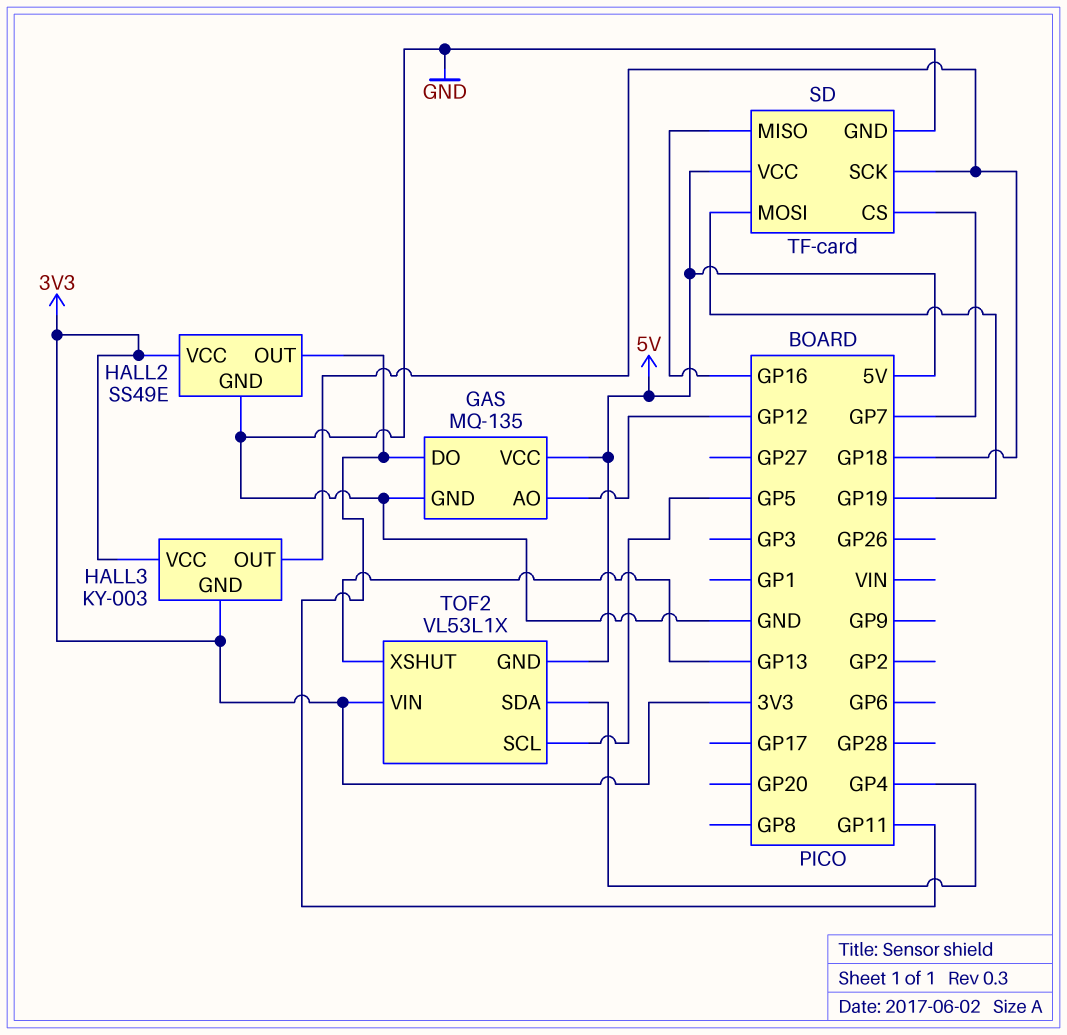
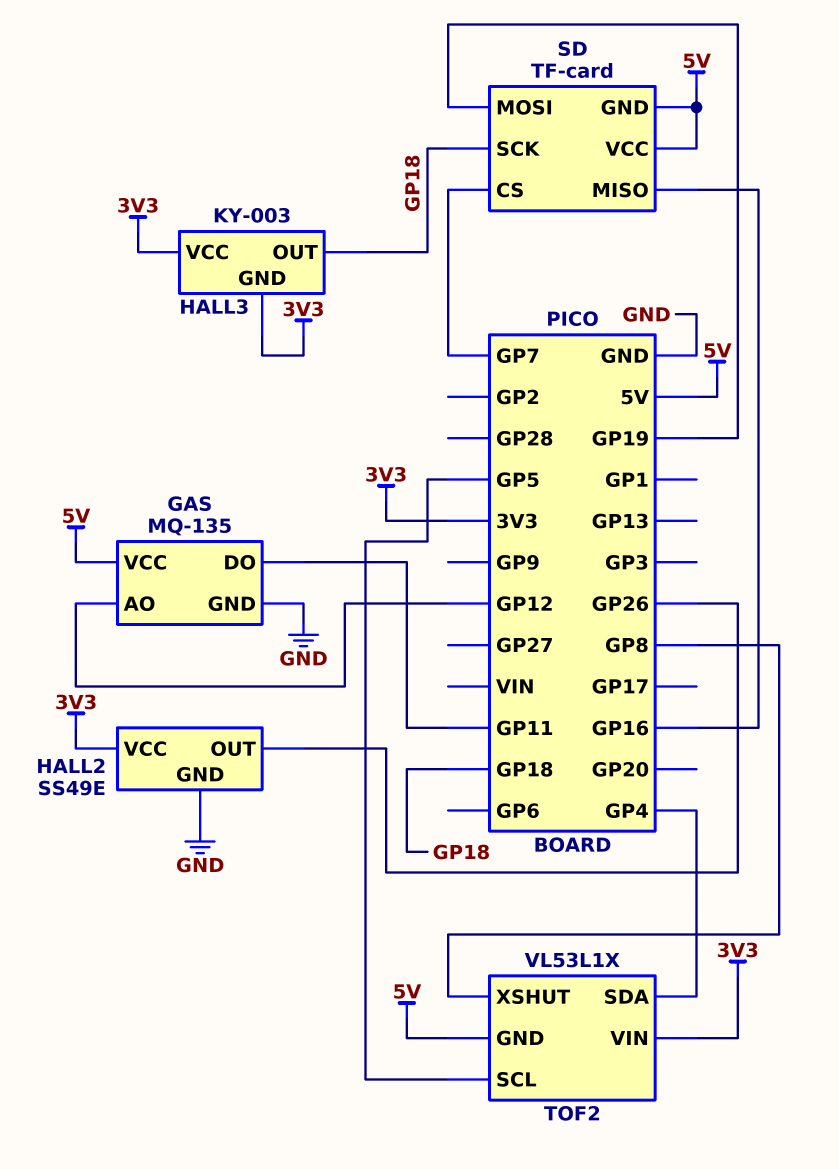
HALL2 pin OUT: GP11 -> GP26
SD pin GND: GND -> 5V
TOF2 pin XSHUT: GP13 -> GP8

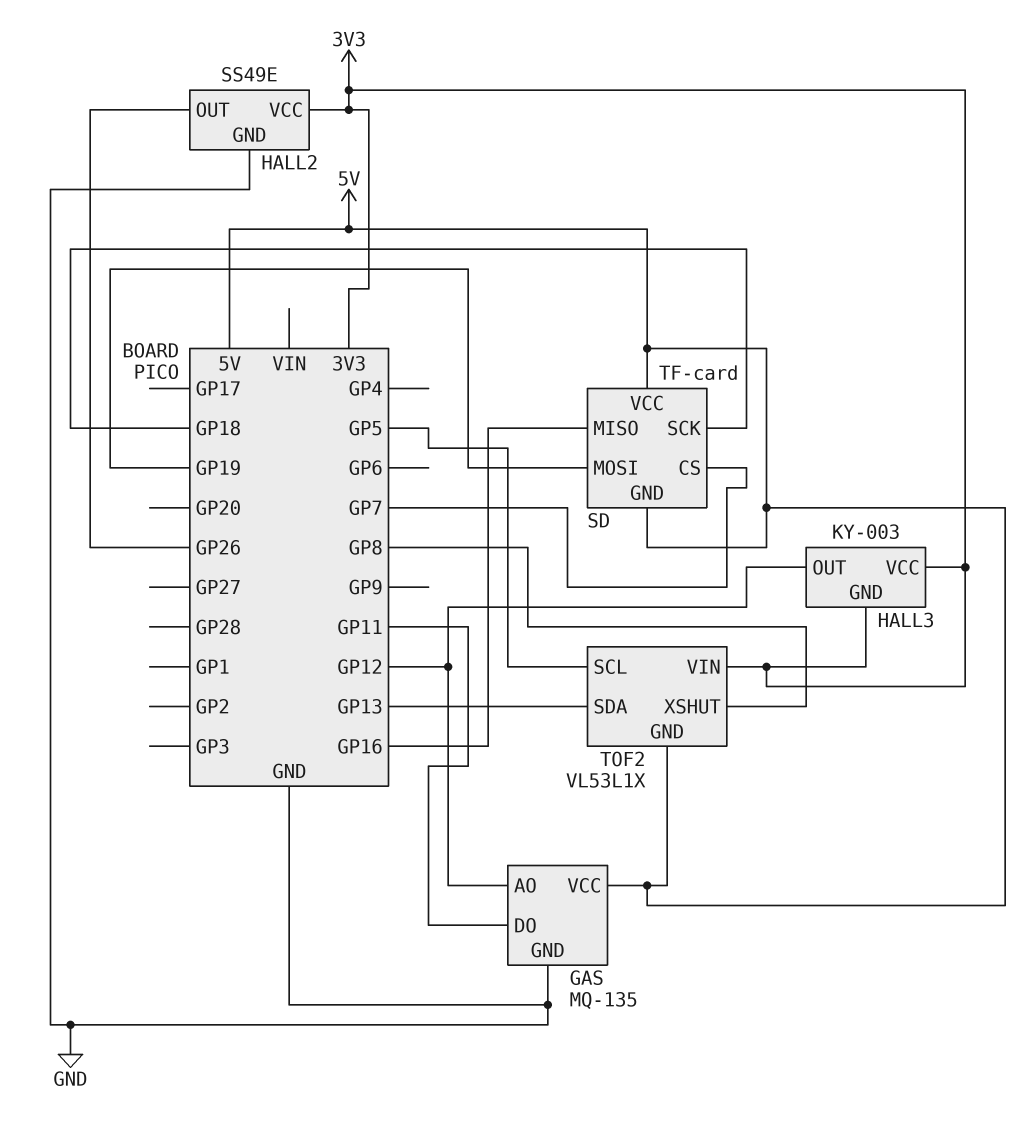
HALL3 pin OUT: GP18 -> GP12
TOF2 pin SDA: GP4 -> GP13

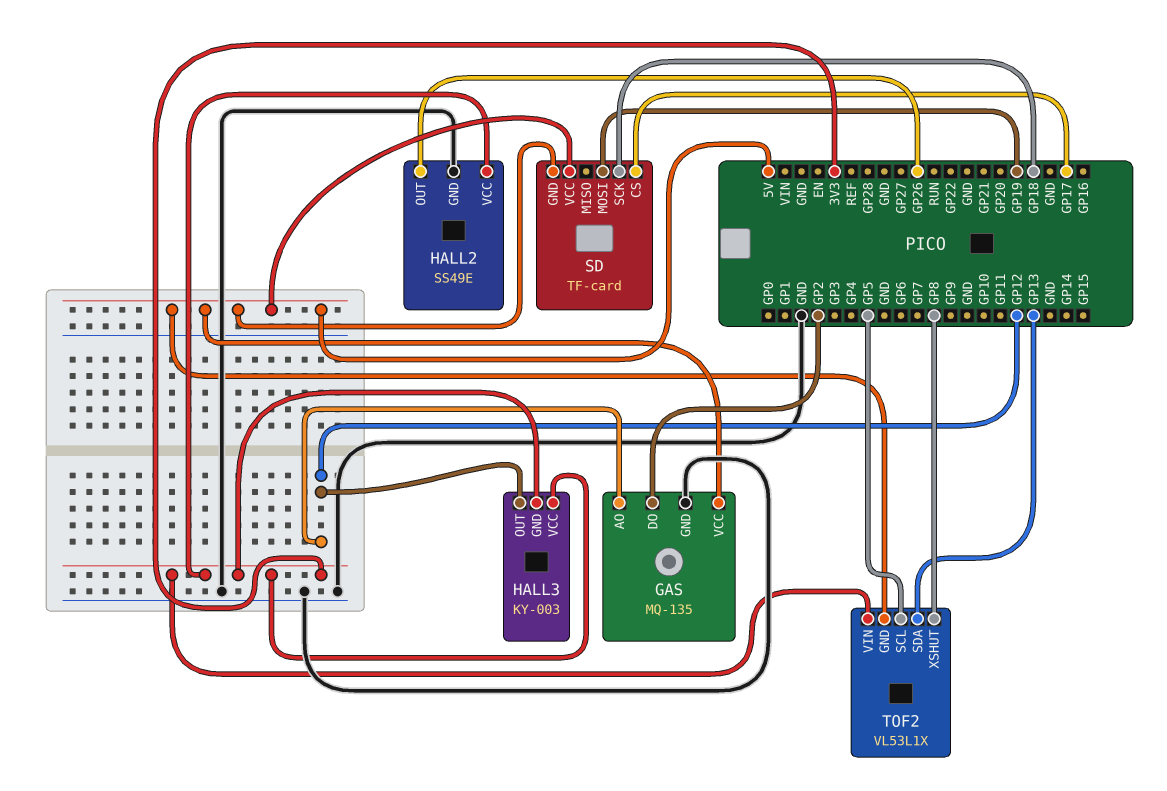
GAS pin DO: GP11 -> GP2
SD pin CS: GP7 -> GP17
SD pin MISO: GP16 -> none

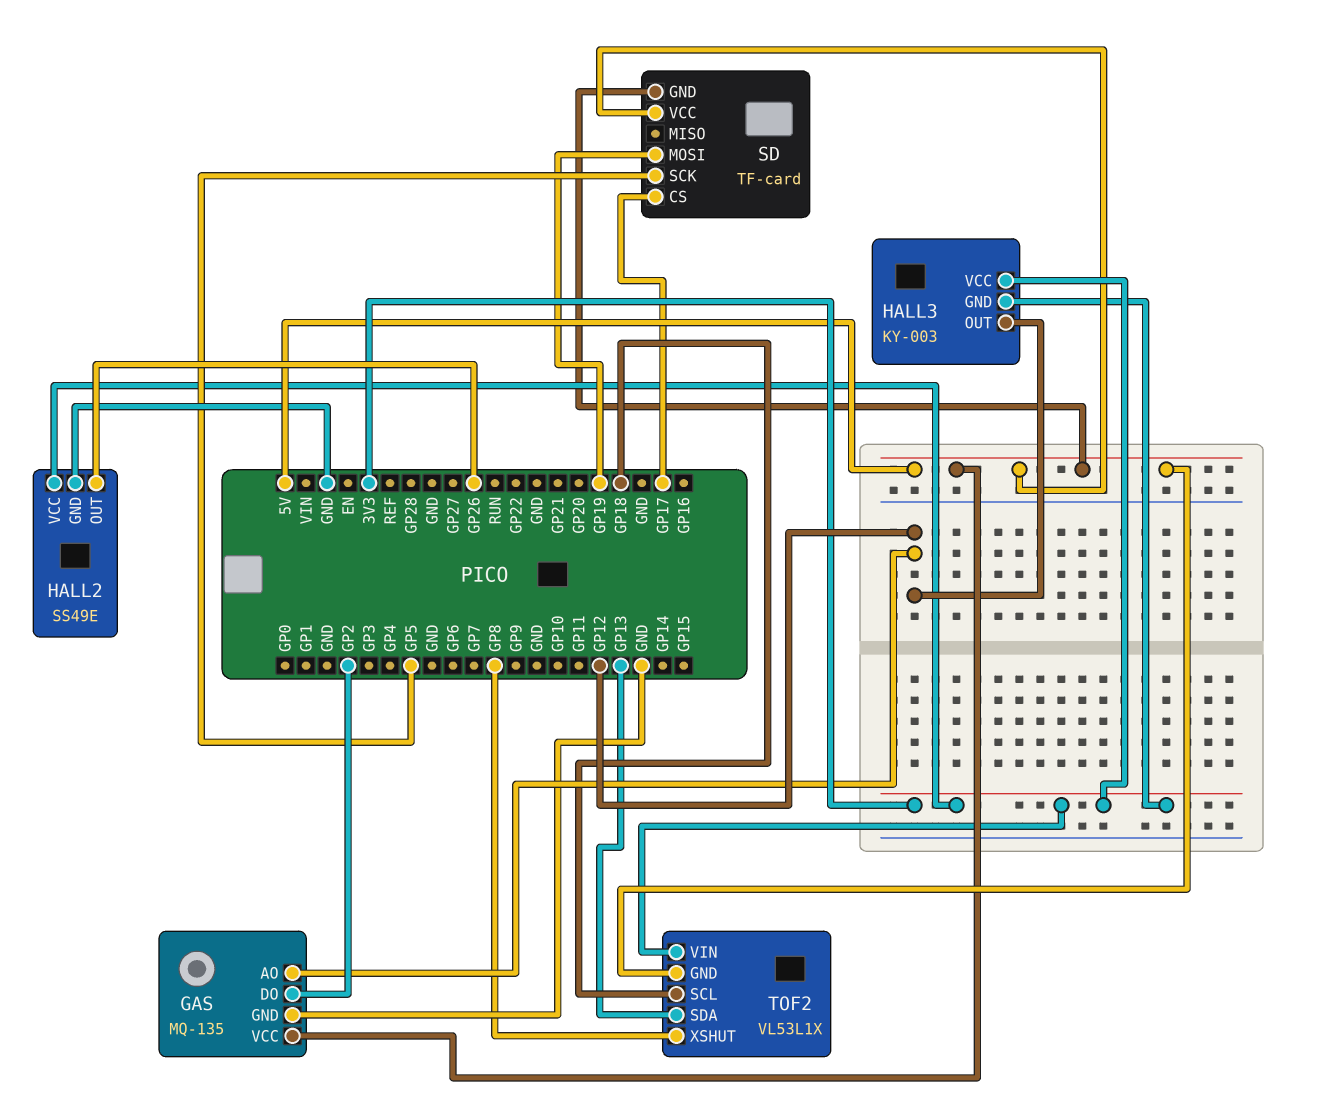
SD pin SCK: GP18 -> GP5
TOF2 pin SCL: GP5 -> GP18

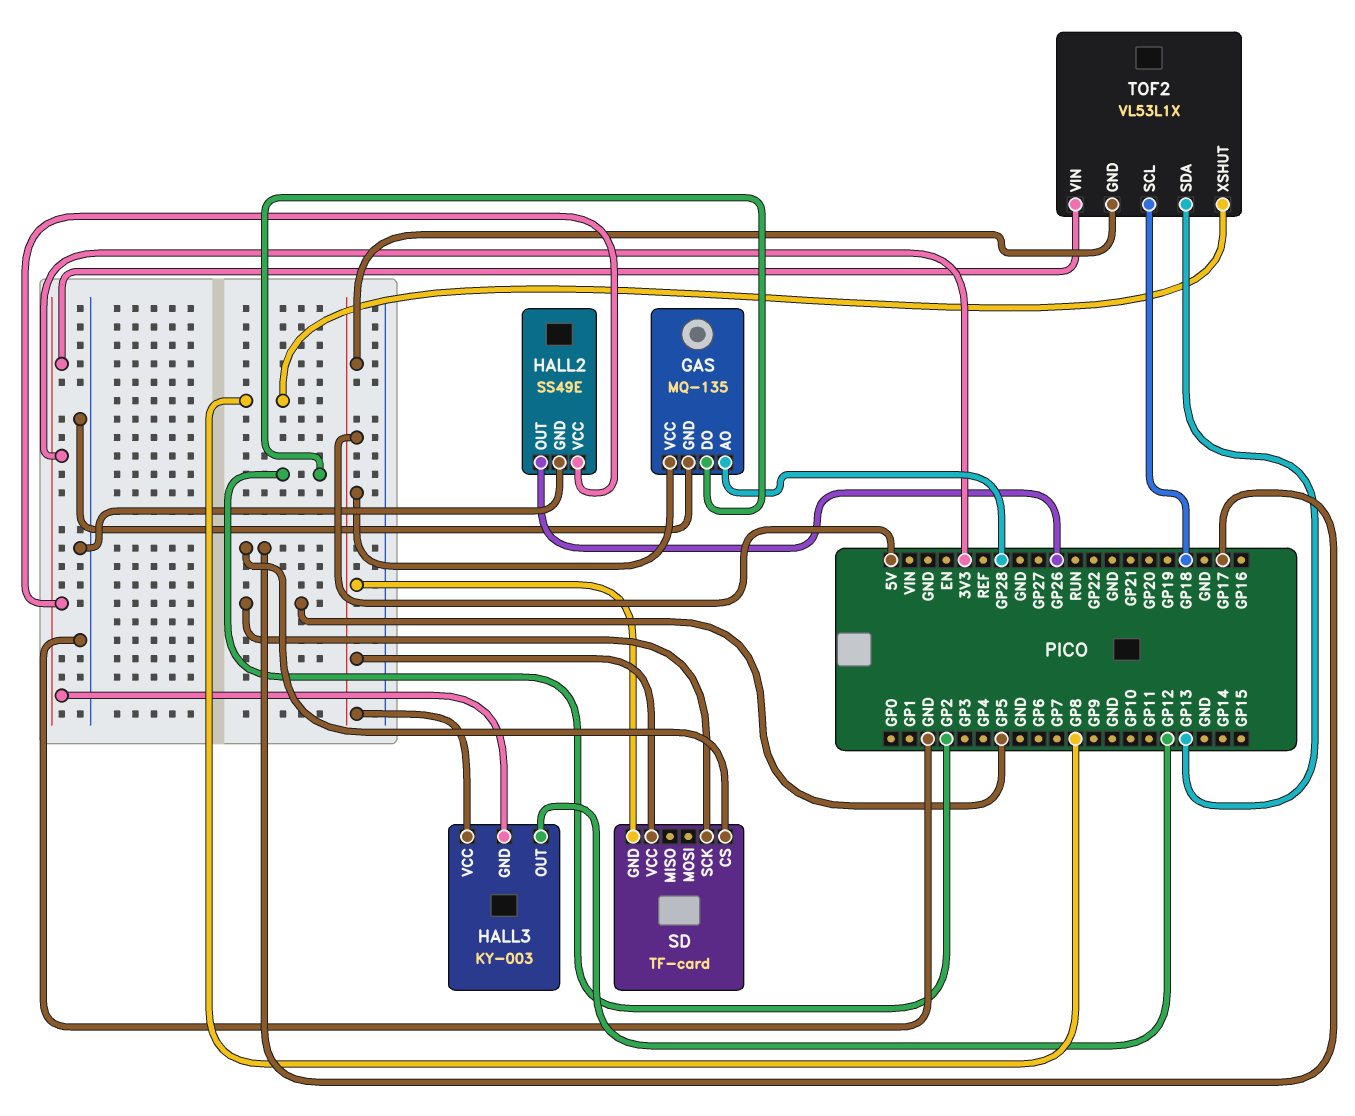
GAS pin AO: GP12 -> GP28
HALL3 pin VCC: 3V3 -> 5V
SD pin MOSI: GP19 -> none

